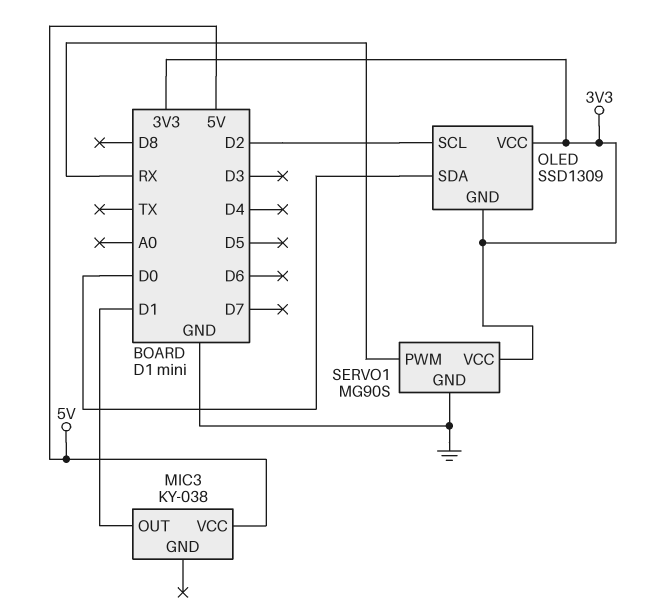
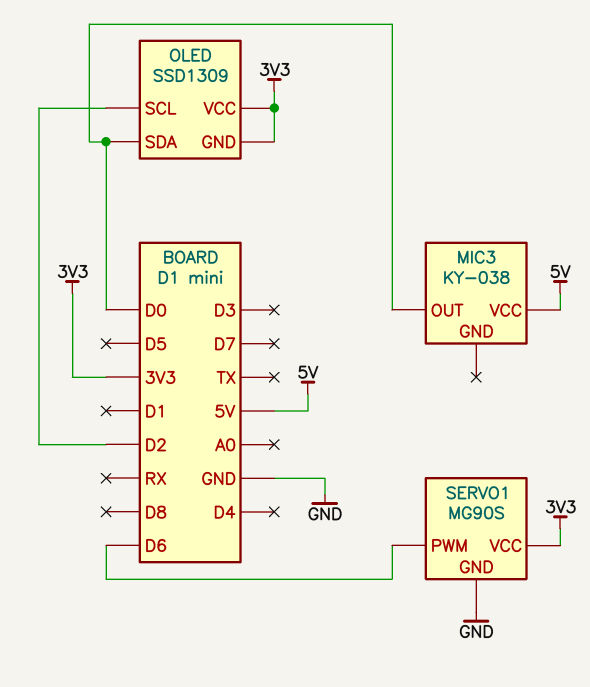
MIC3 pin OUT: D1 -> D0
SERVO1 pin PWM: RX -> D6

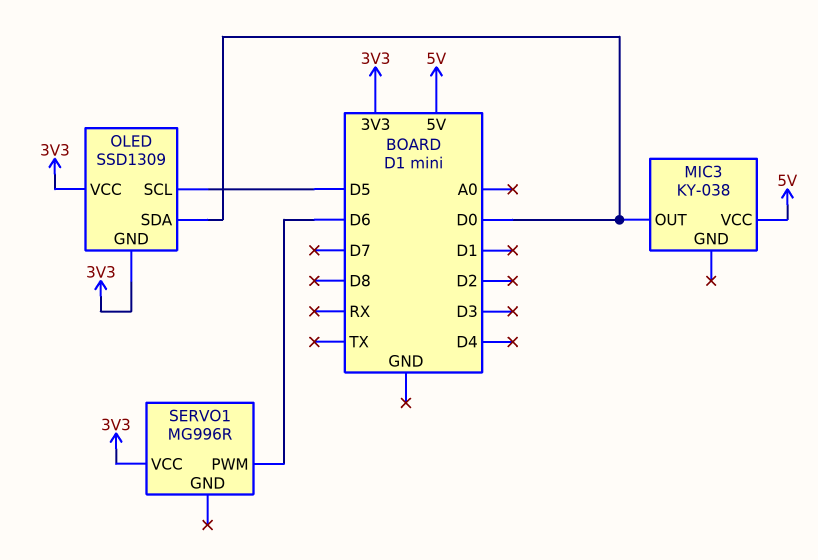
OLED pin SCL: D2 -> D5
SERVO1: MG90S -> MG996R
SERVO1 pin GND: GND -> none

